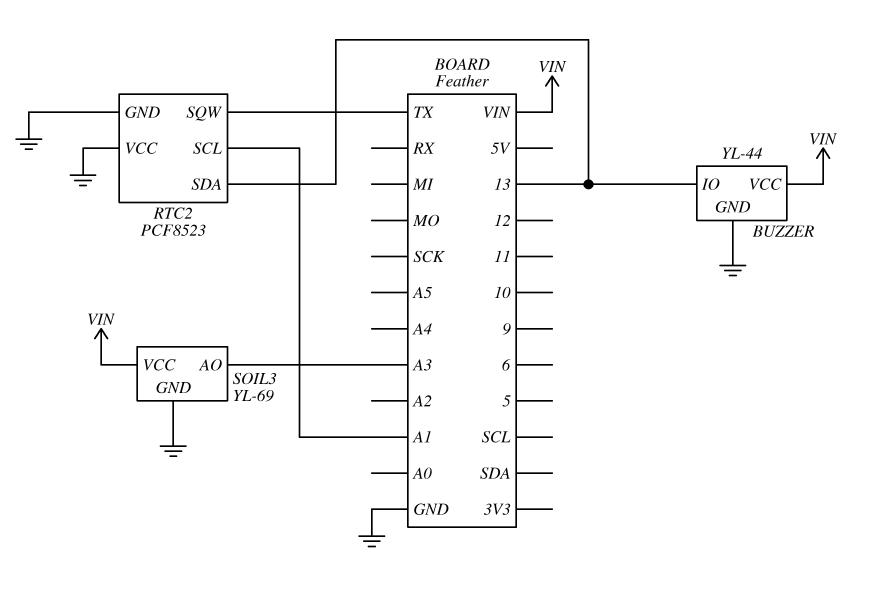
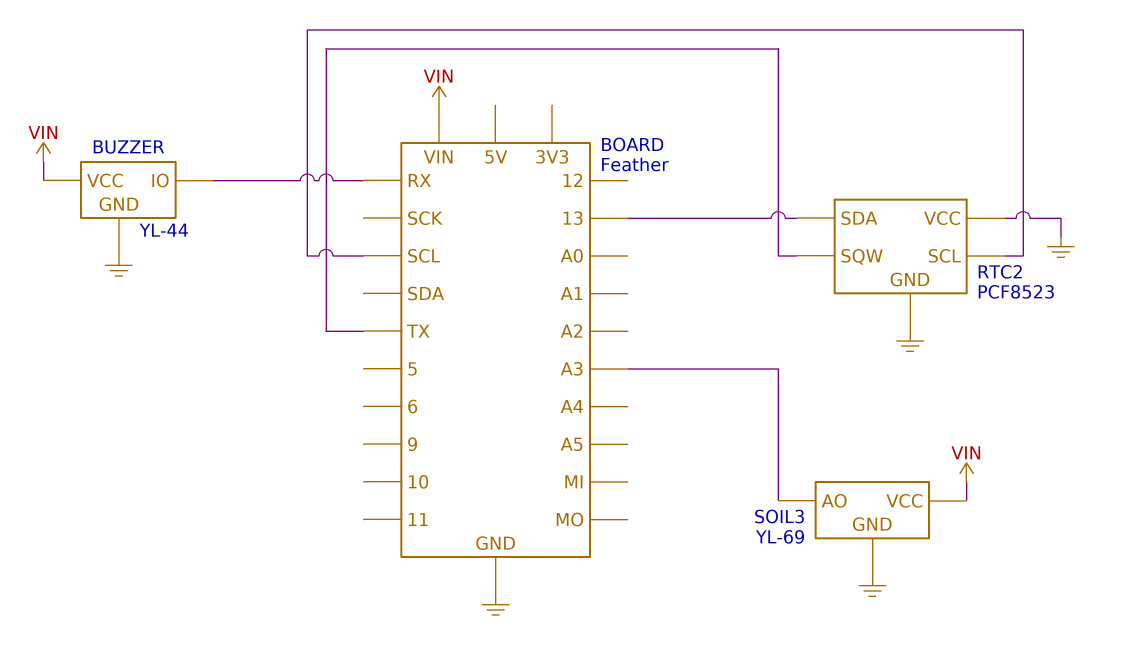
BUZZER pin IO: 13 -> RX
RTC2 pin SCL: A1 -> SCL

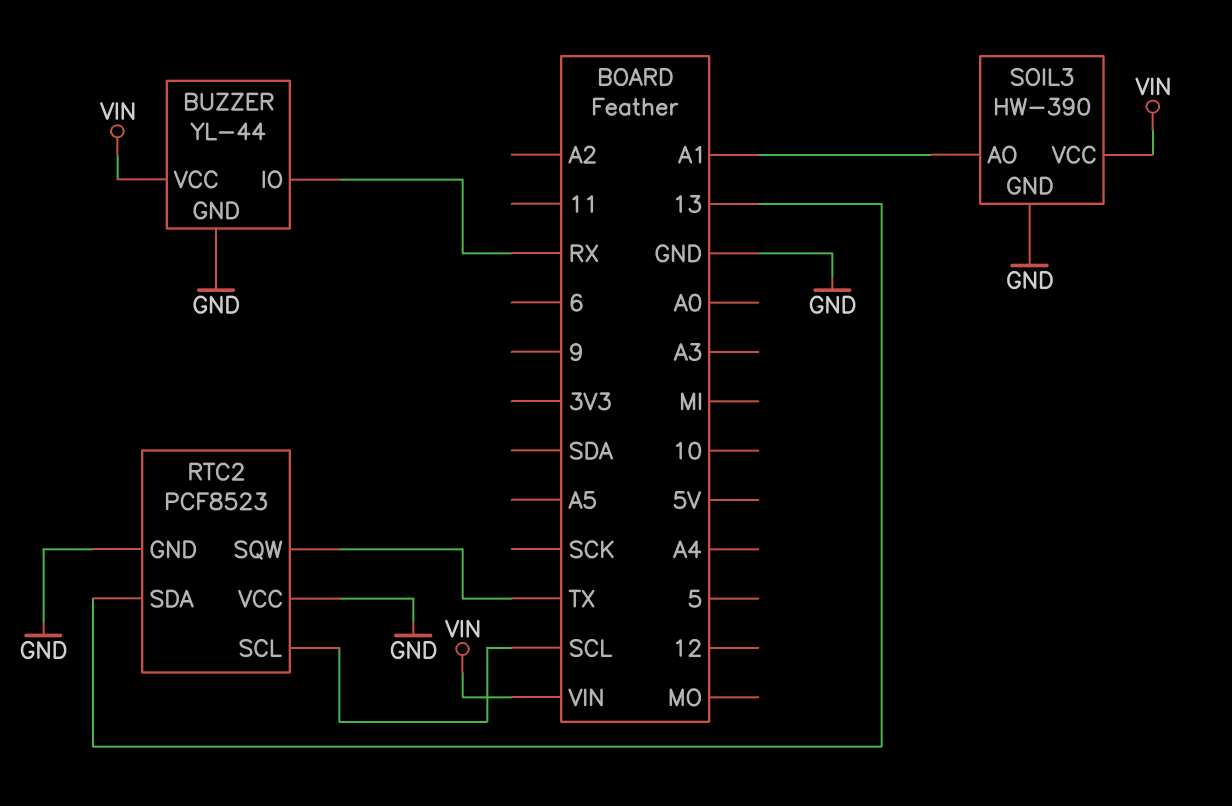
SOIL3: YL-69 -> HW-390
SOIL3 pin AO: A3 -> A1

